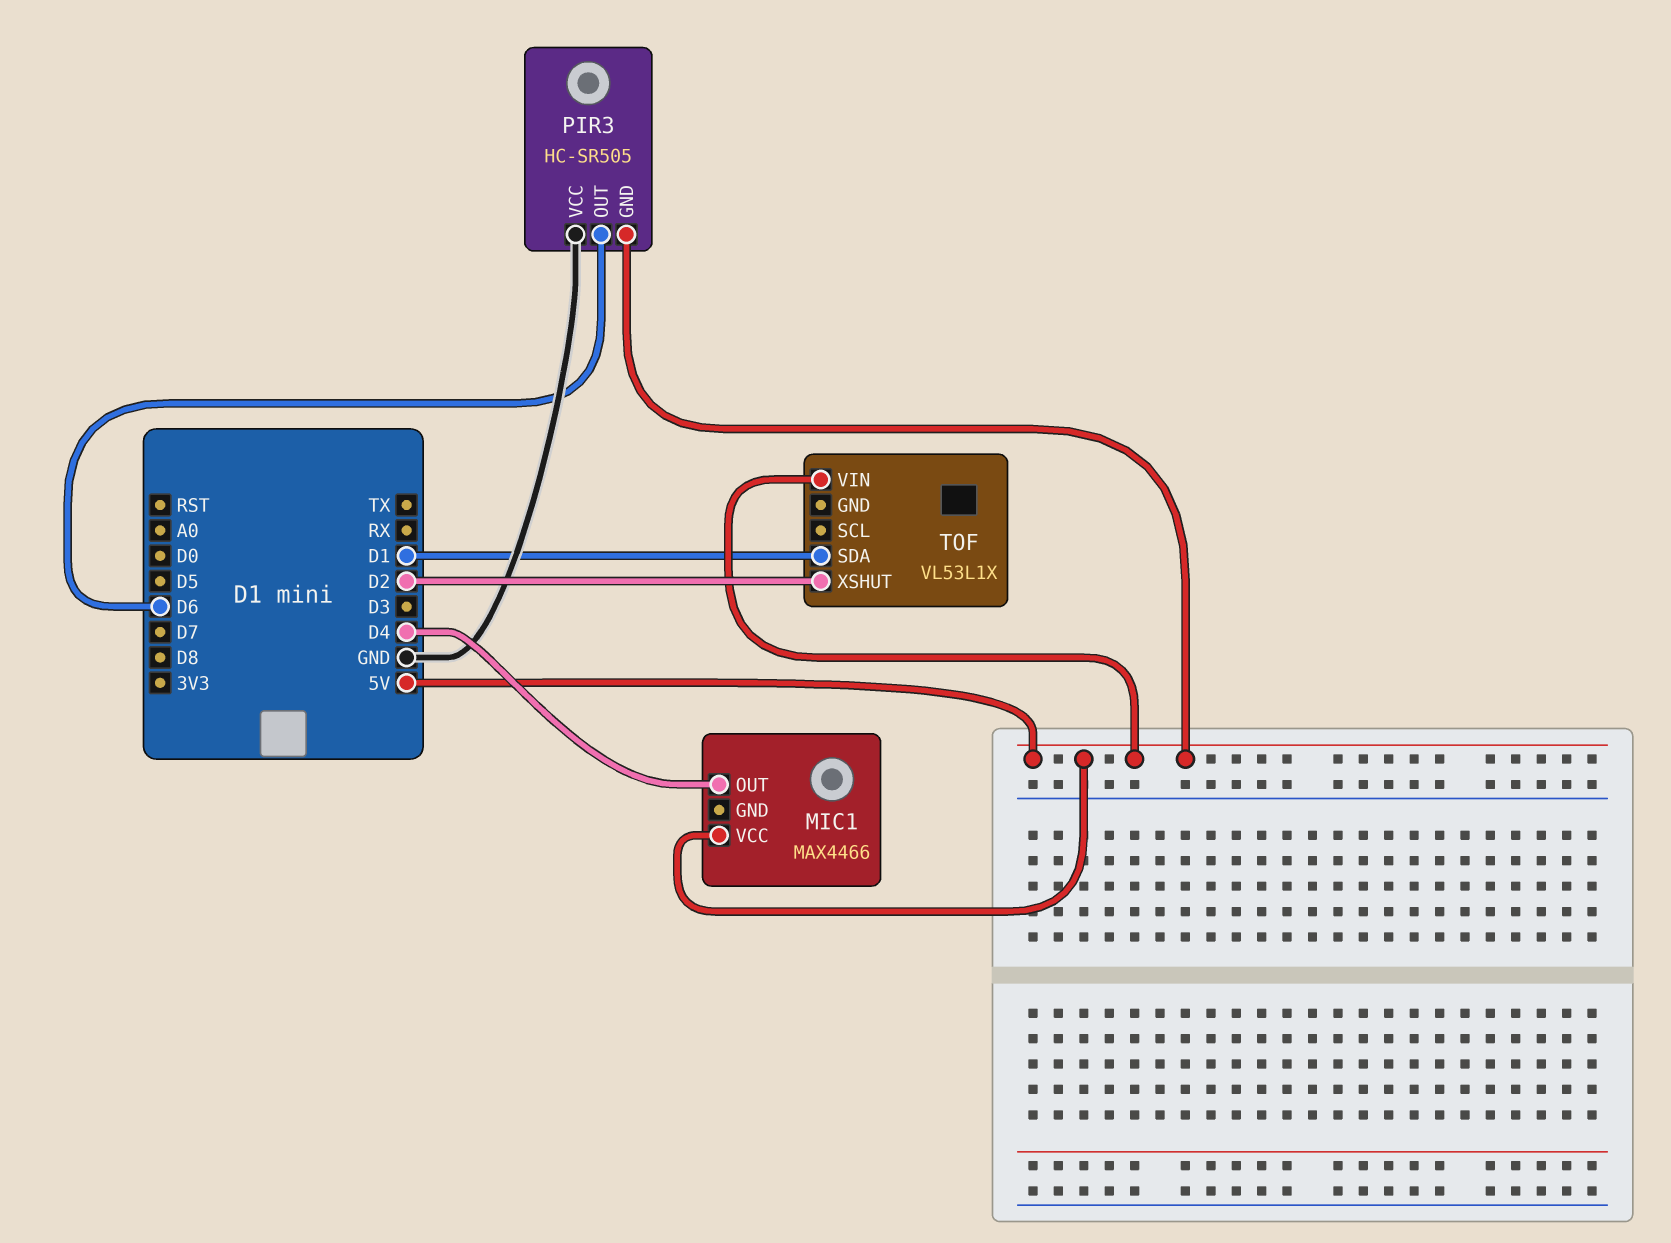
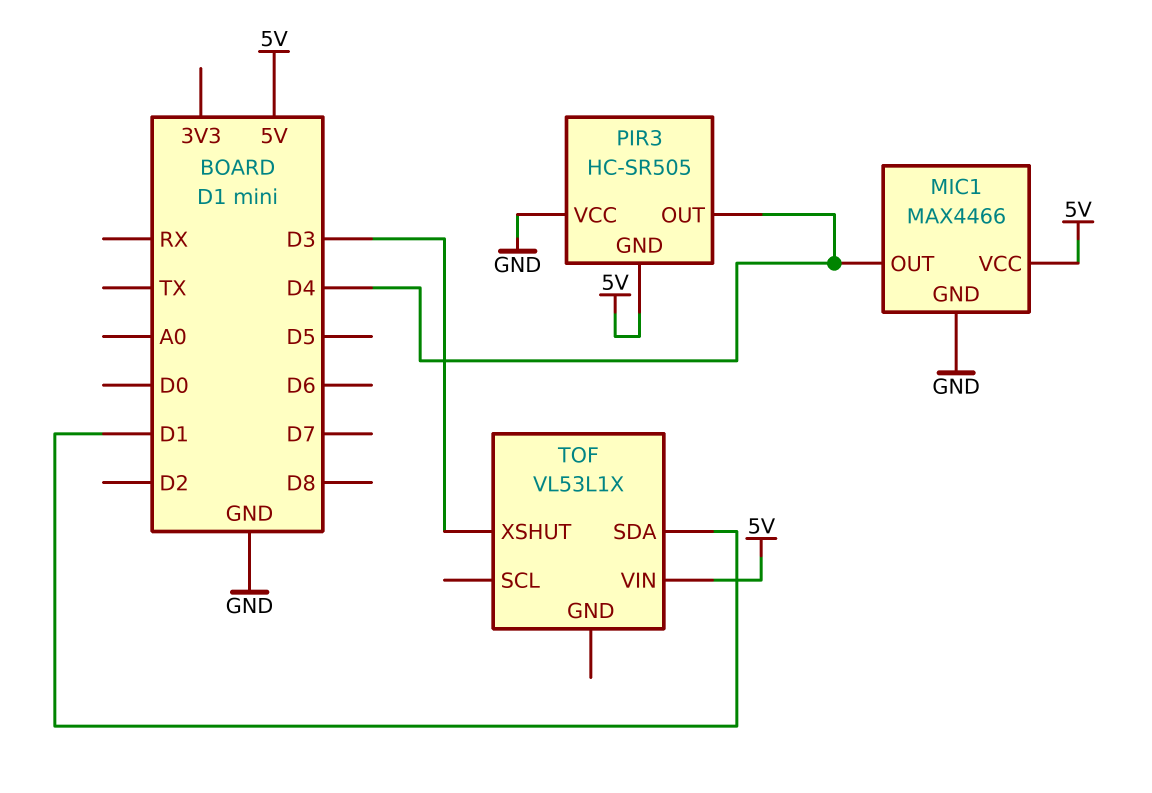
MIC1 pin GND: none -> GND
PIR3 pin OUT: D6 -> D4
TOF pin XSHUT: D2 -> D3

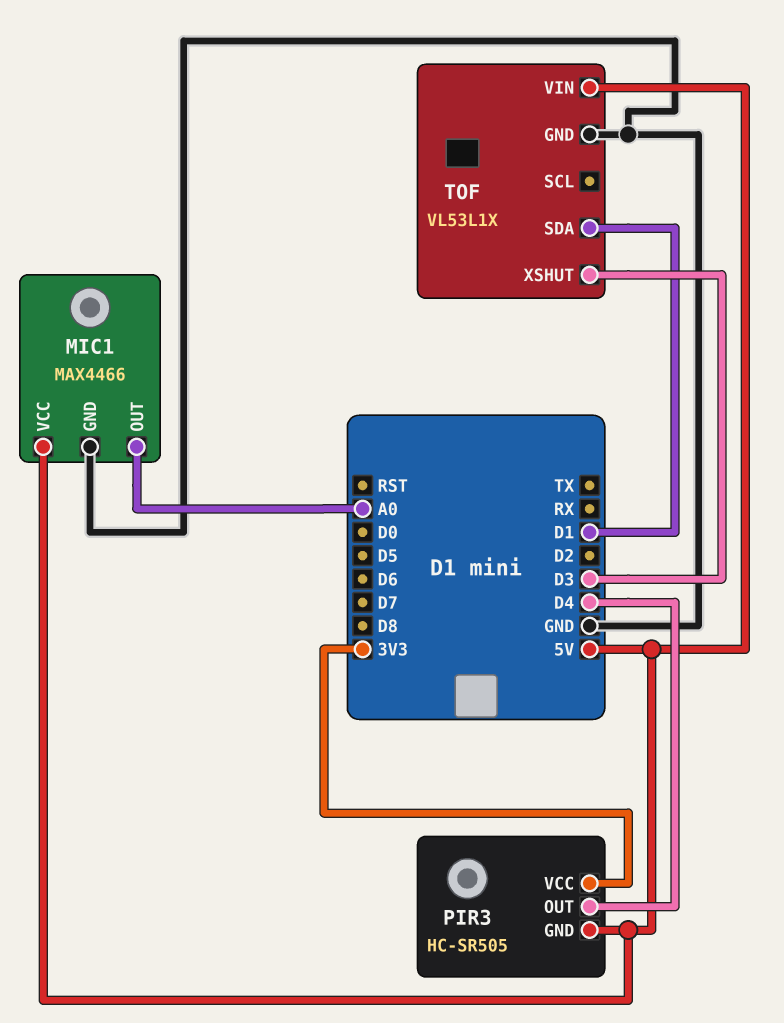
MIC1 pin OUT: D4 -> A0
PIR3 pin VCC: GND -> 3V3
TOF pin GND: none -> GND

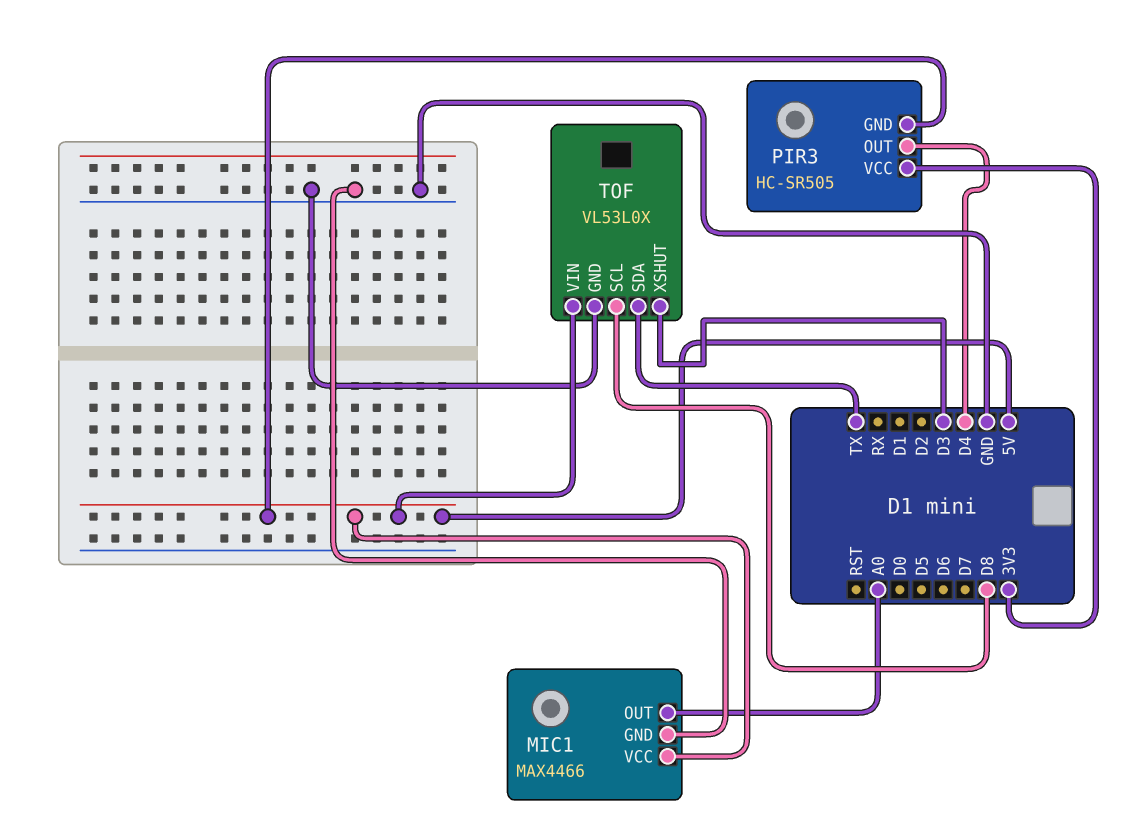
TOF: VL53L1X -> VL53L0X
TOF pin SCL: none -> D8
TOF pin SDA: D1 -> TX

